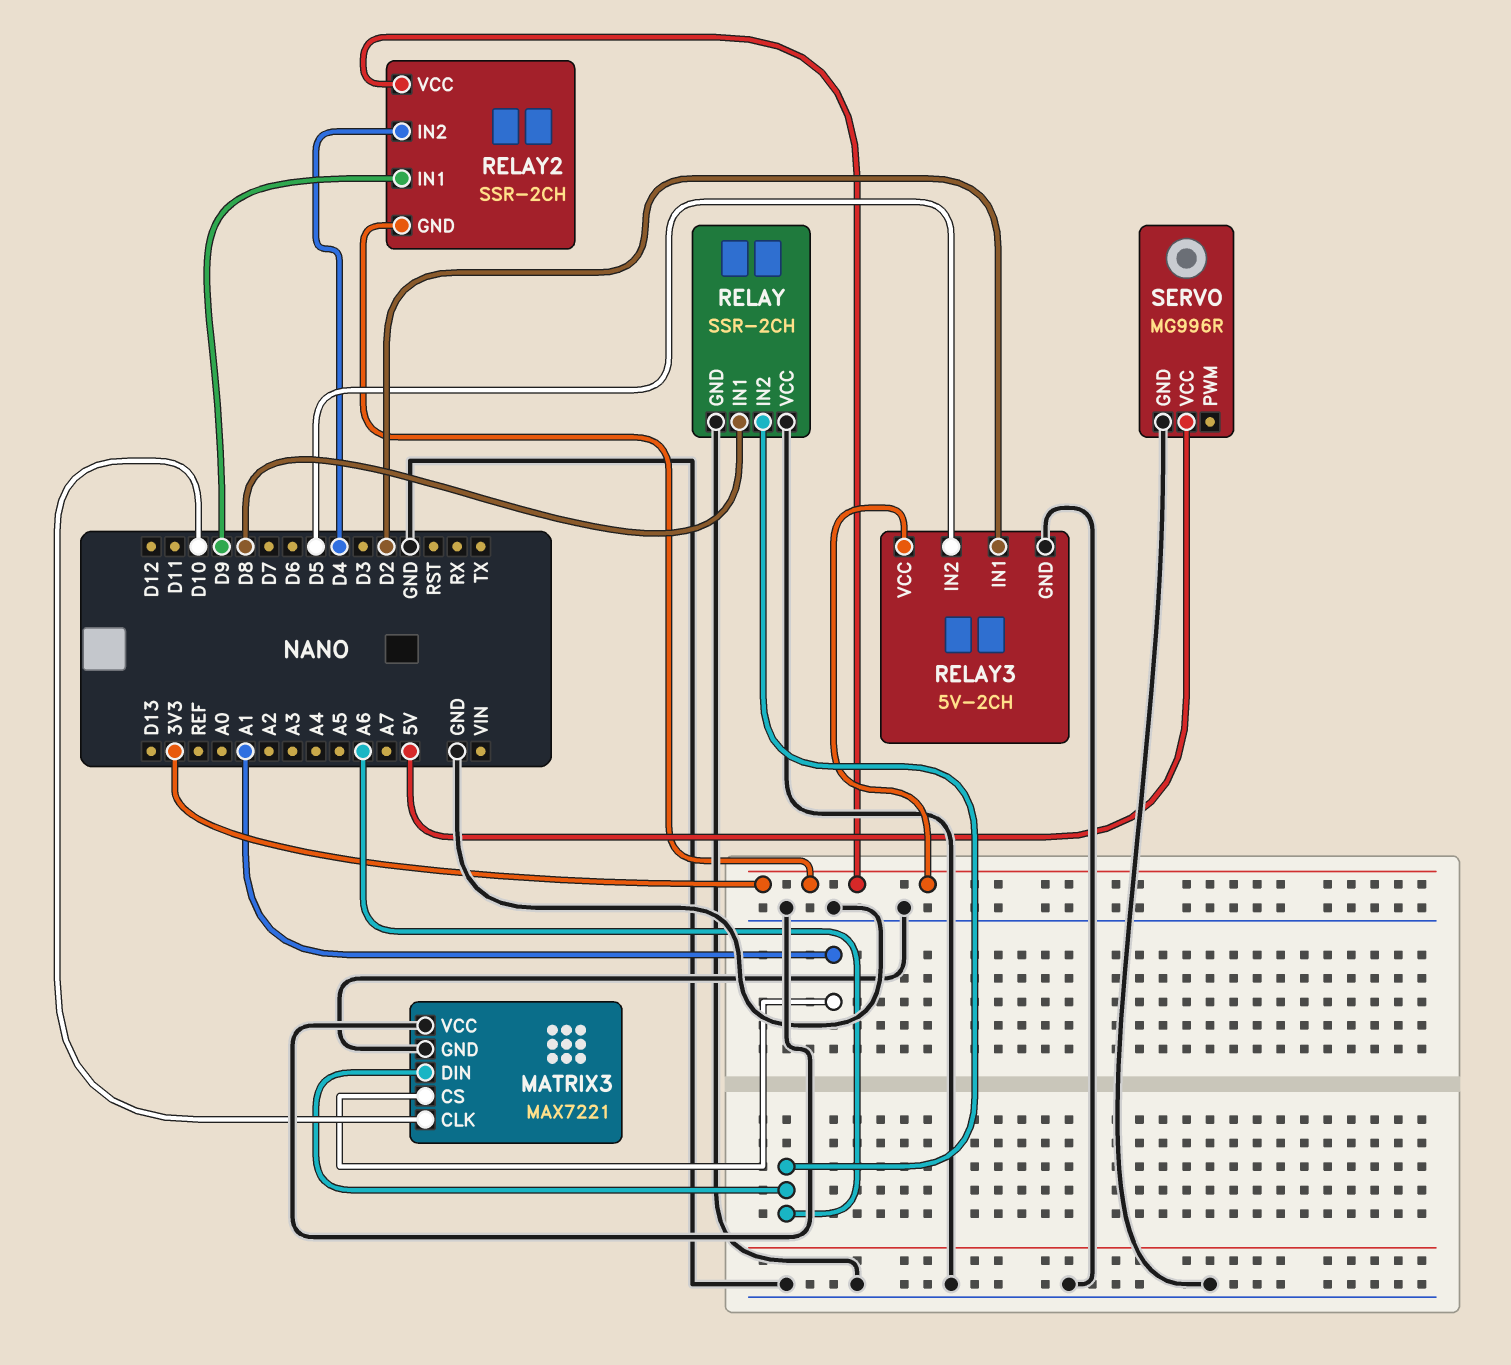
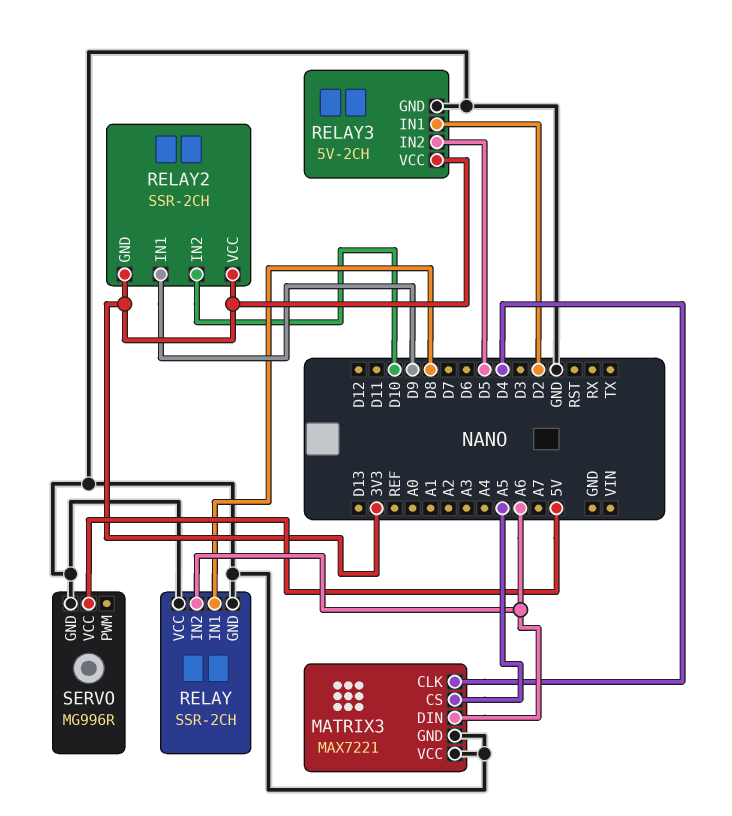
MATRIX3 pin CLK: D10 -> D4
MATRIX3 pin CS: A1 -> A5
RELAY2 pin IN2: D4 -> D10

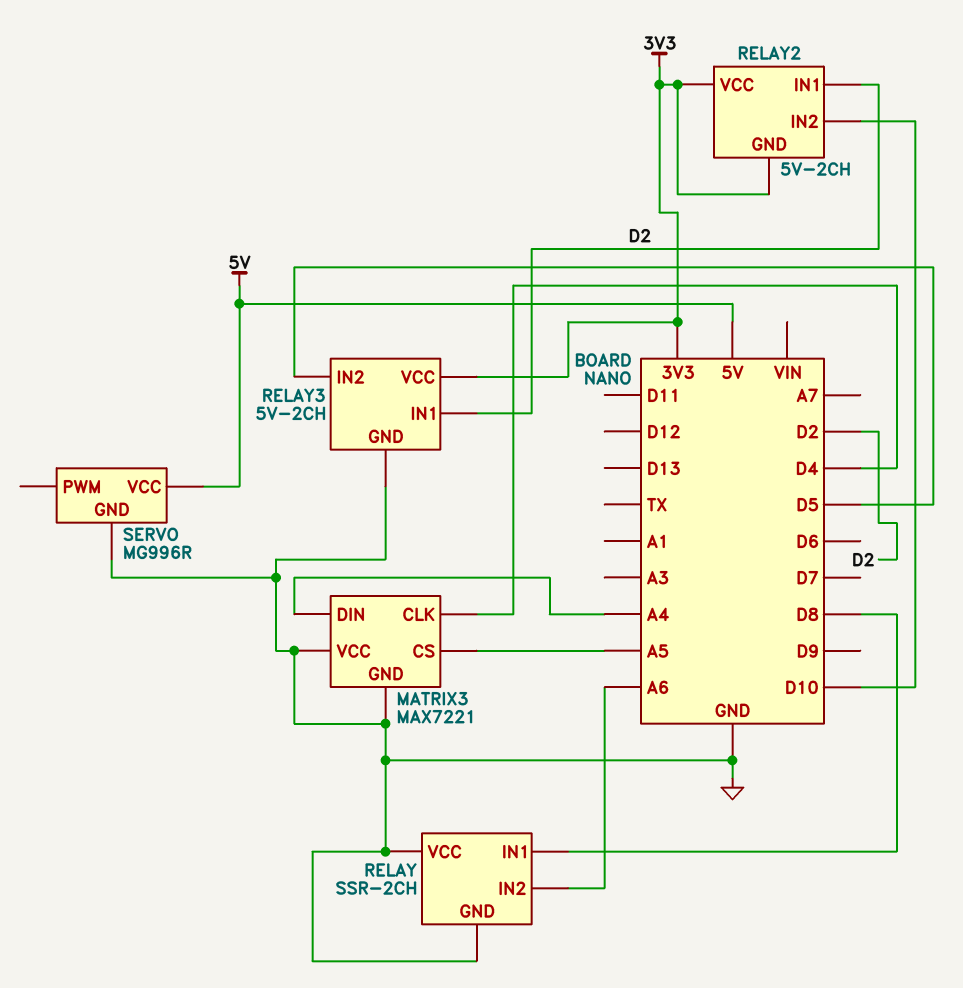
MATRIX3 pin DIN: A6 -> A4
RELAY2: SSR-2CH -> 5V-2CH
RELAY2 pin IN1: D9 -> D2

